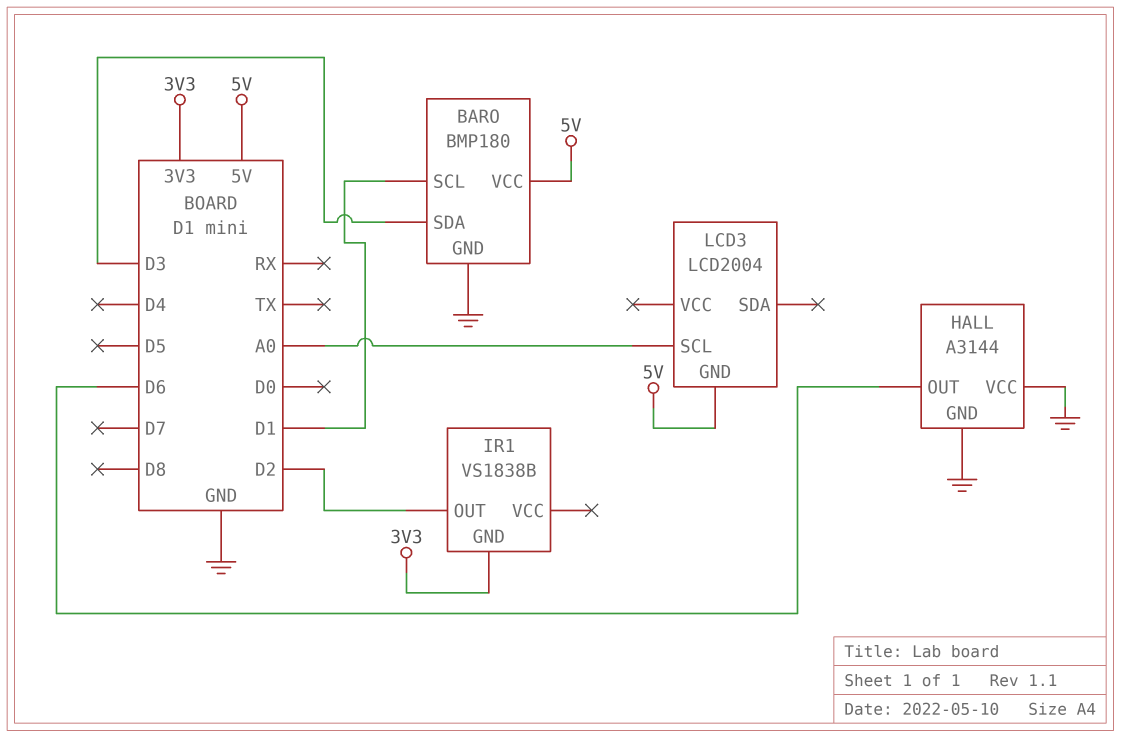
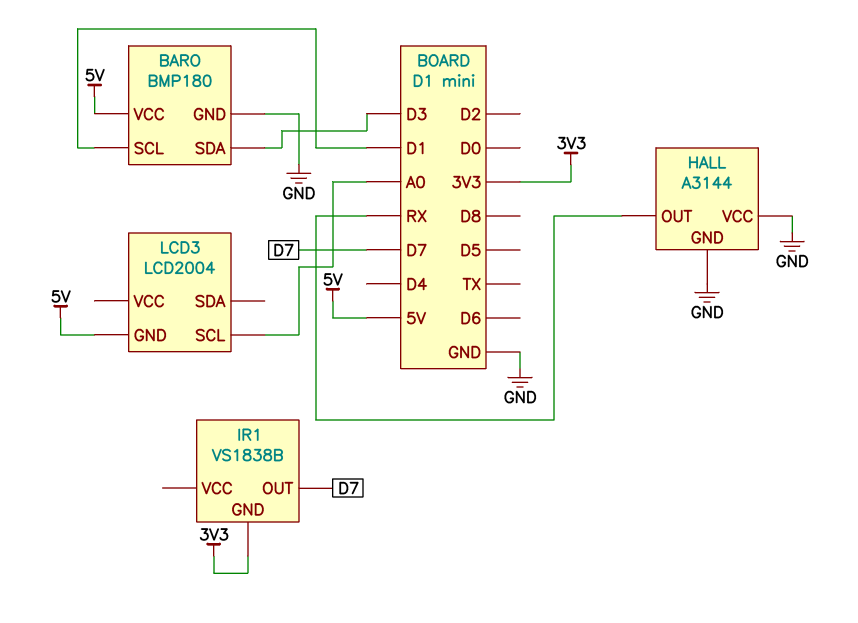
HALL pin OUT: D6 -> RX
IR1 pin OUT: D2 -> D7

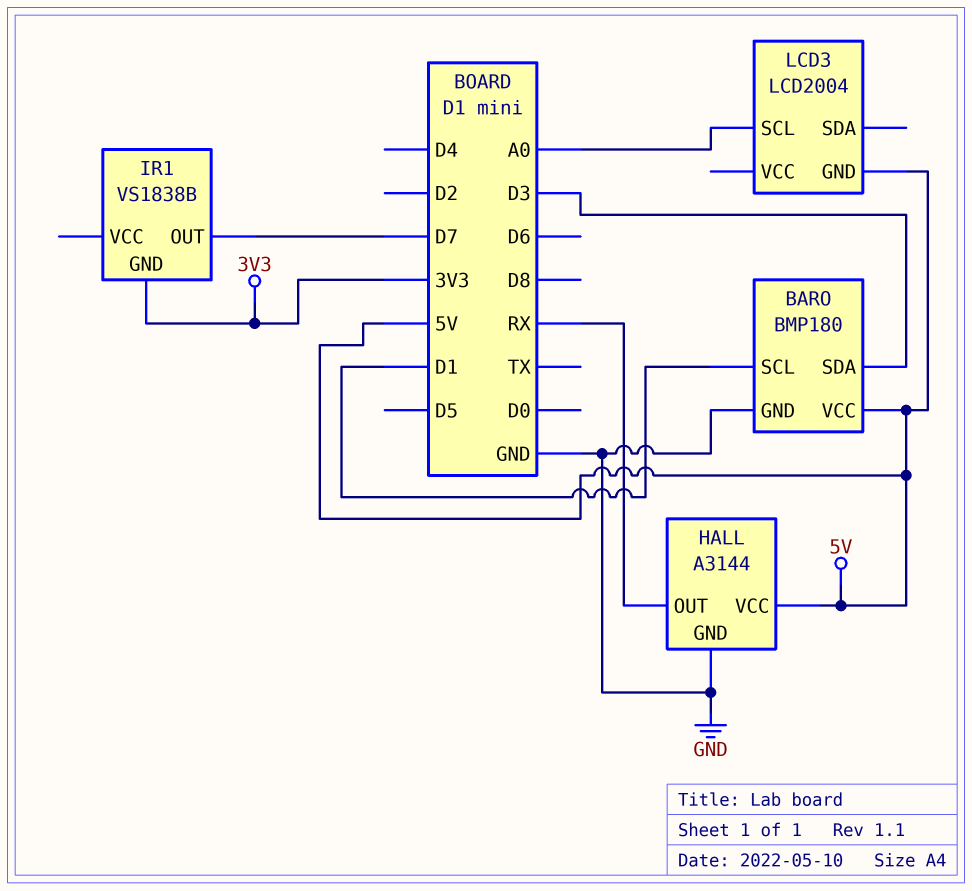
HALL pin VCC: GND -> 5V

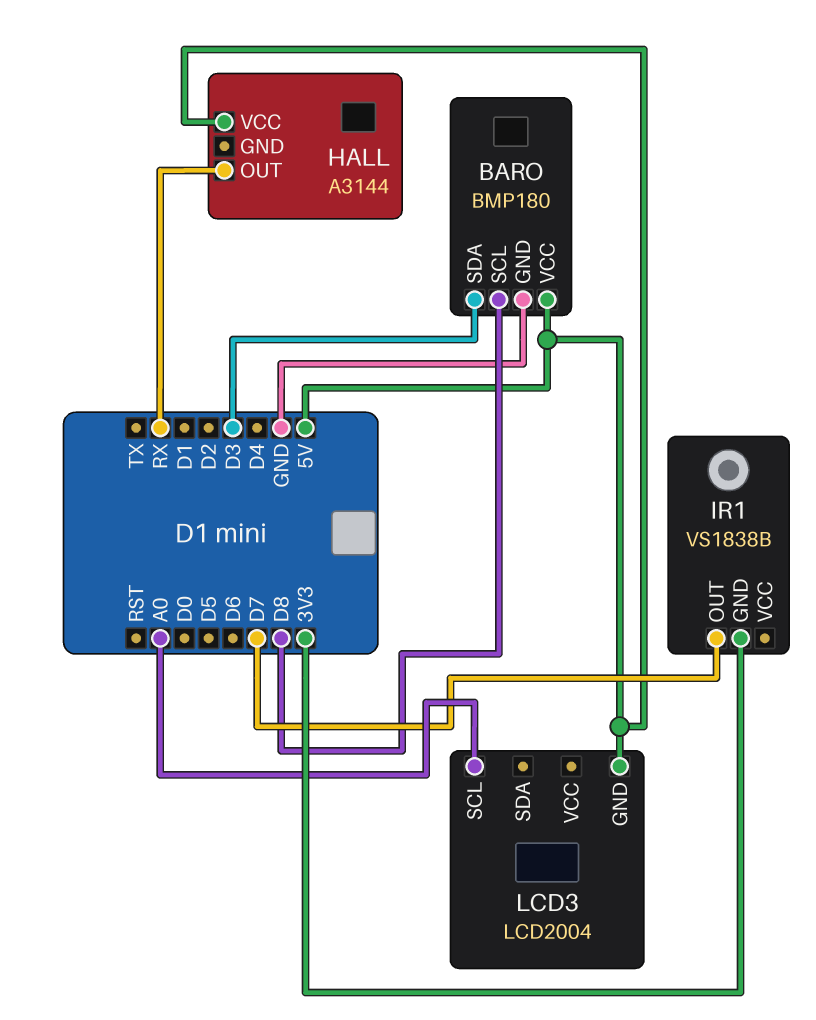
BARO pin SCL: D1 -> D8
HALL pin GND: GND -> none

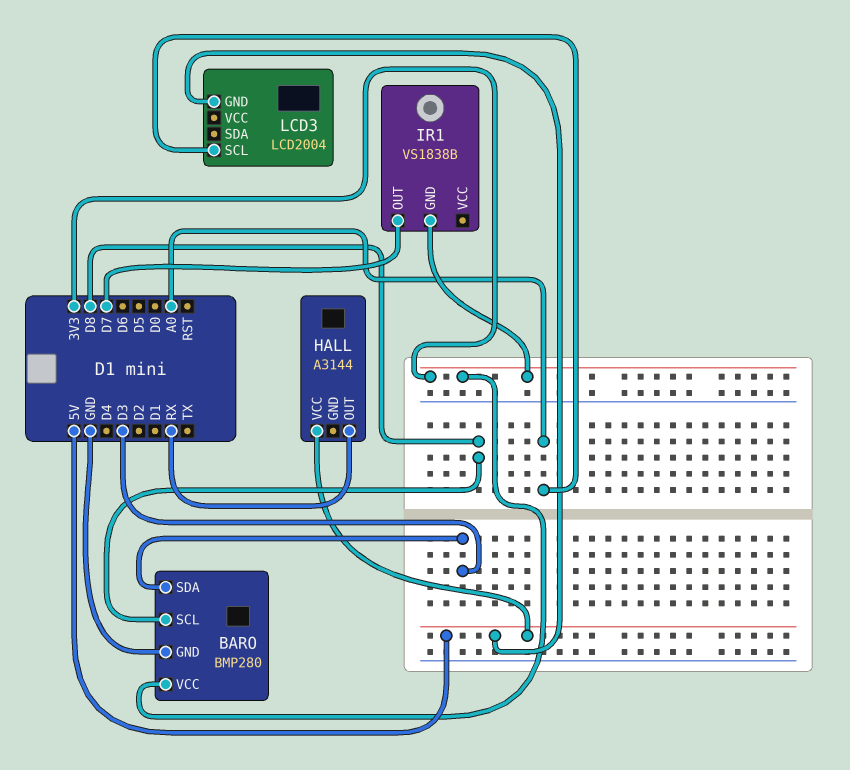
BARO: BMP180 -> BMP280
BARO pin VCC: 5V -> 3V3

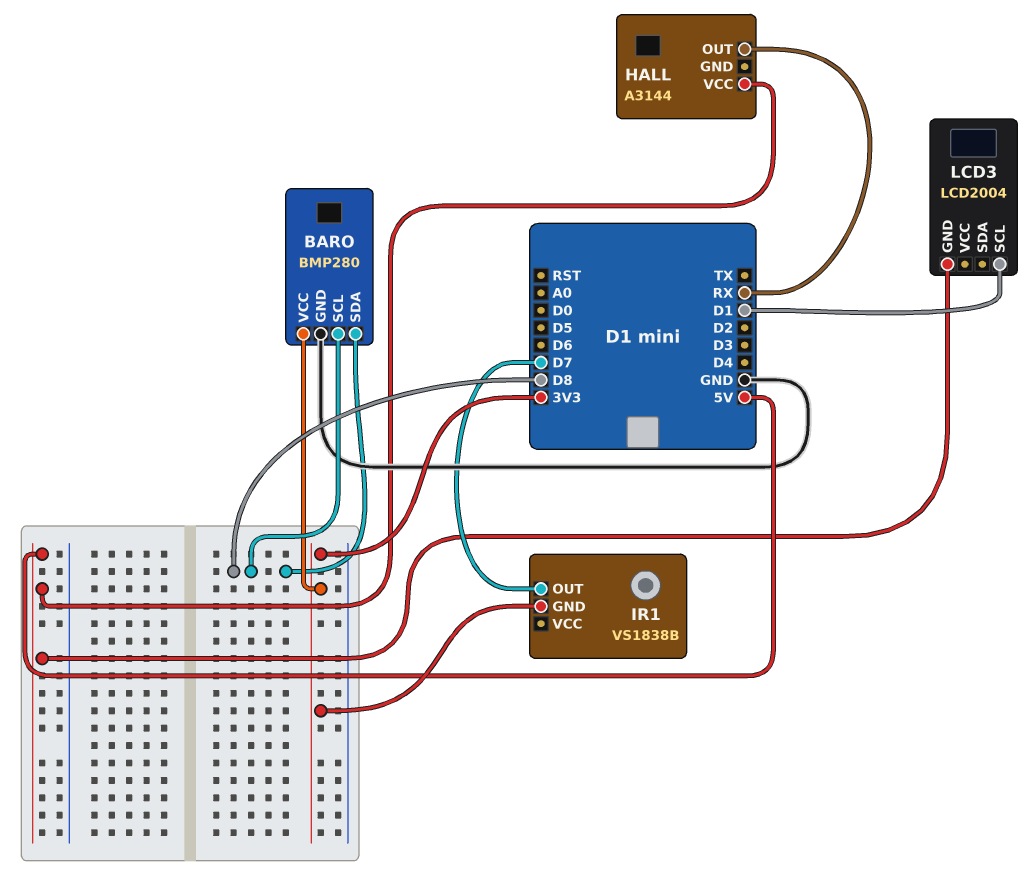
BARO pin SDA: D3 -> D8
LCD3 pin SCL: A0 -> D1

